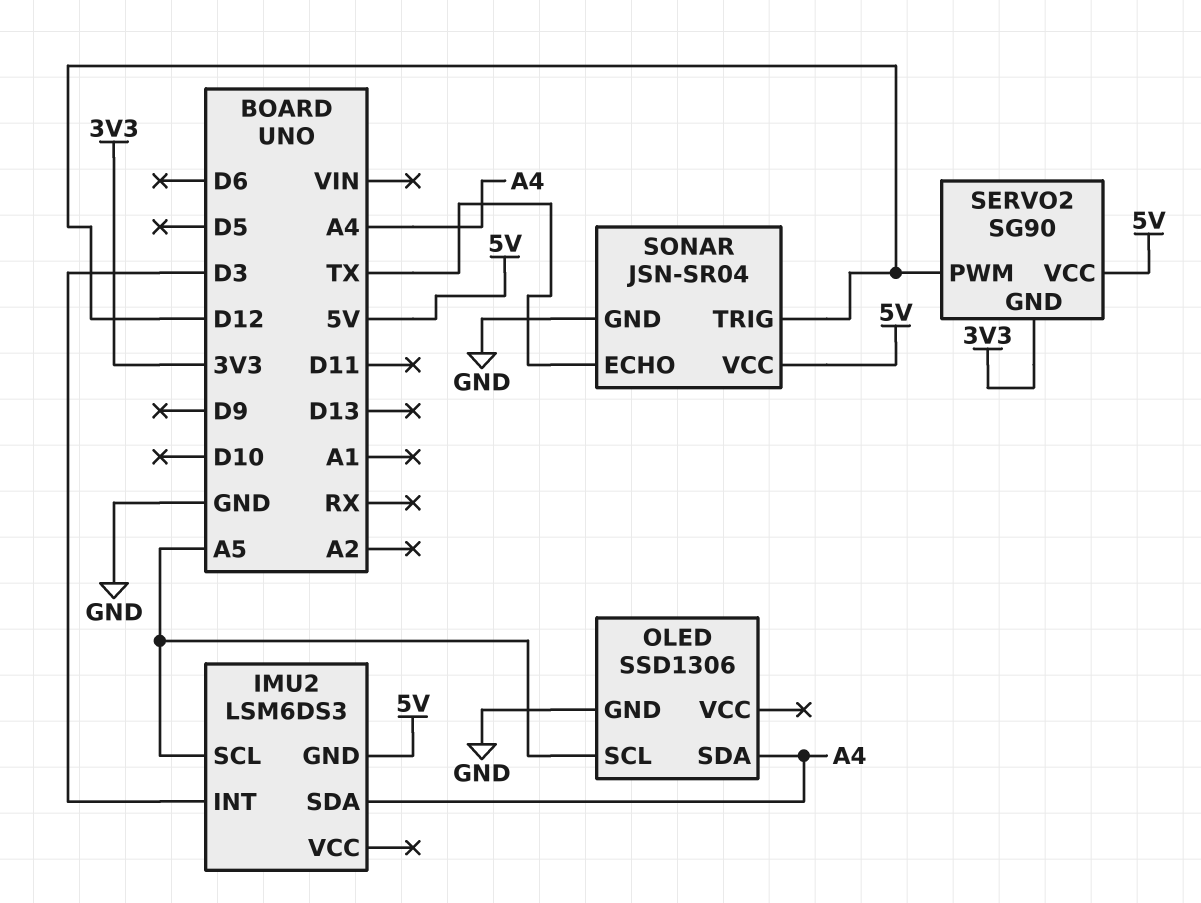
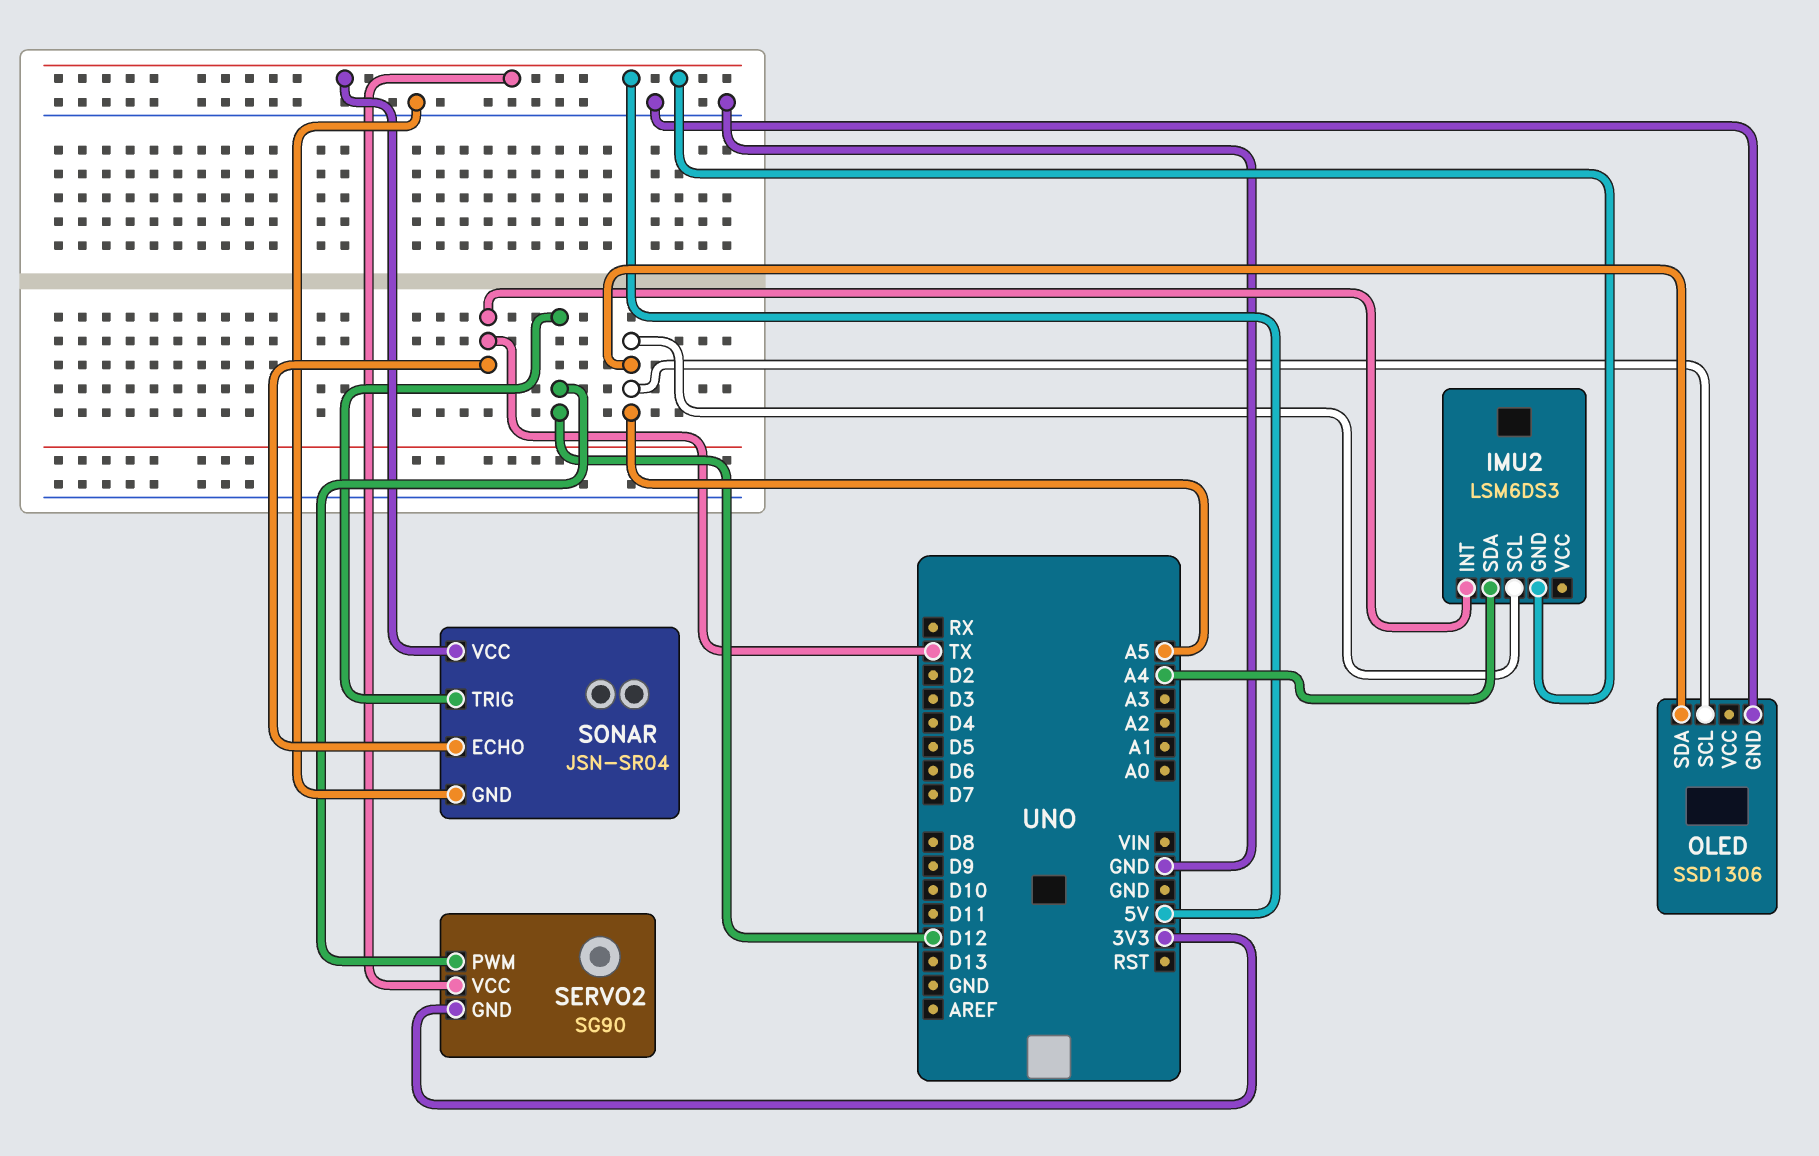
IMU2 pin INT: D3 -> TX
OLED pin SDA: A4 -> A5

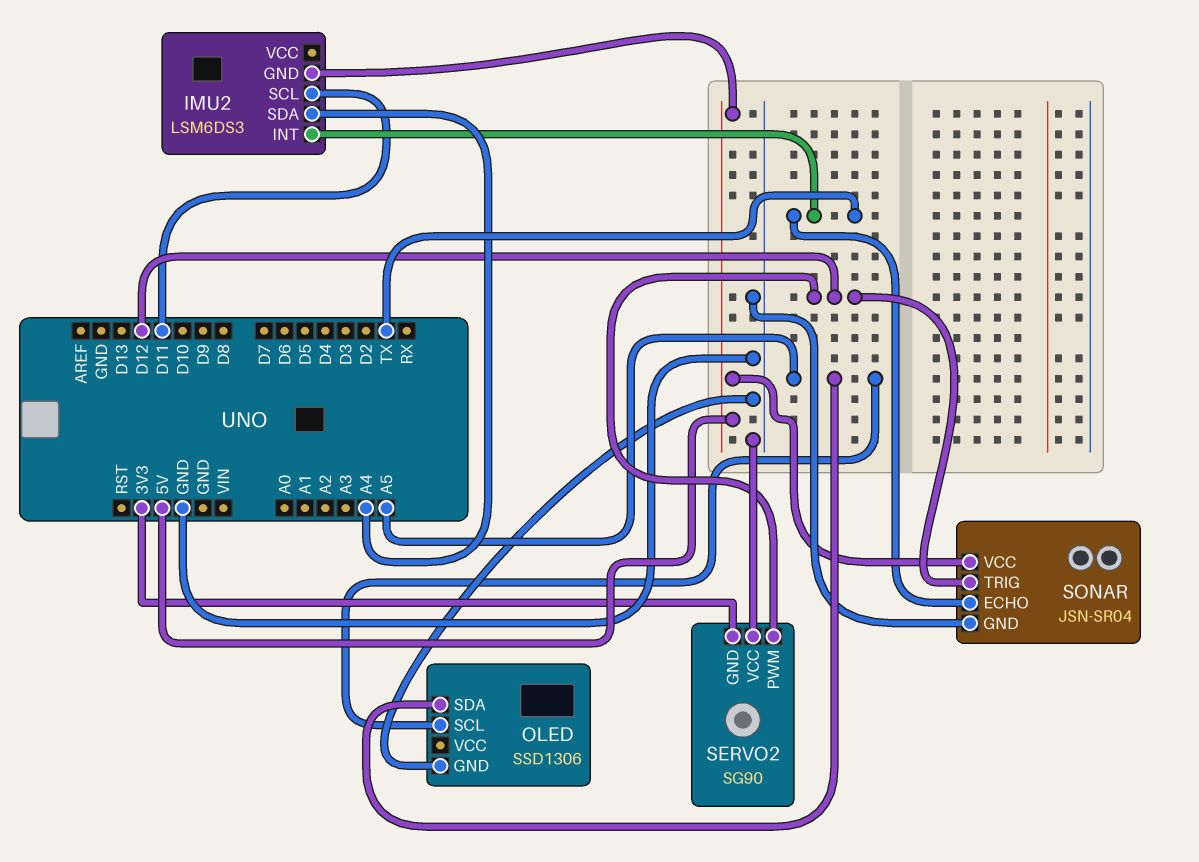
IMU2 pin SCL: A5 -> D11
SERVO2 pin VCC: 5V -> GND

